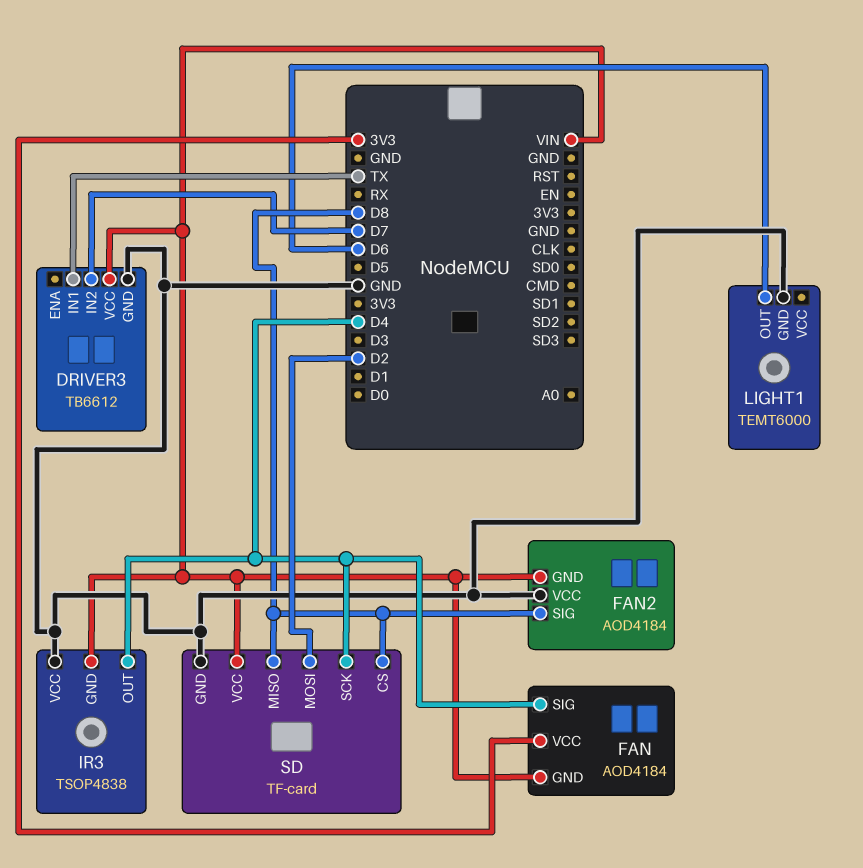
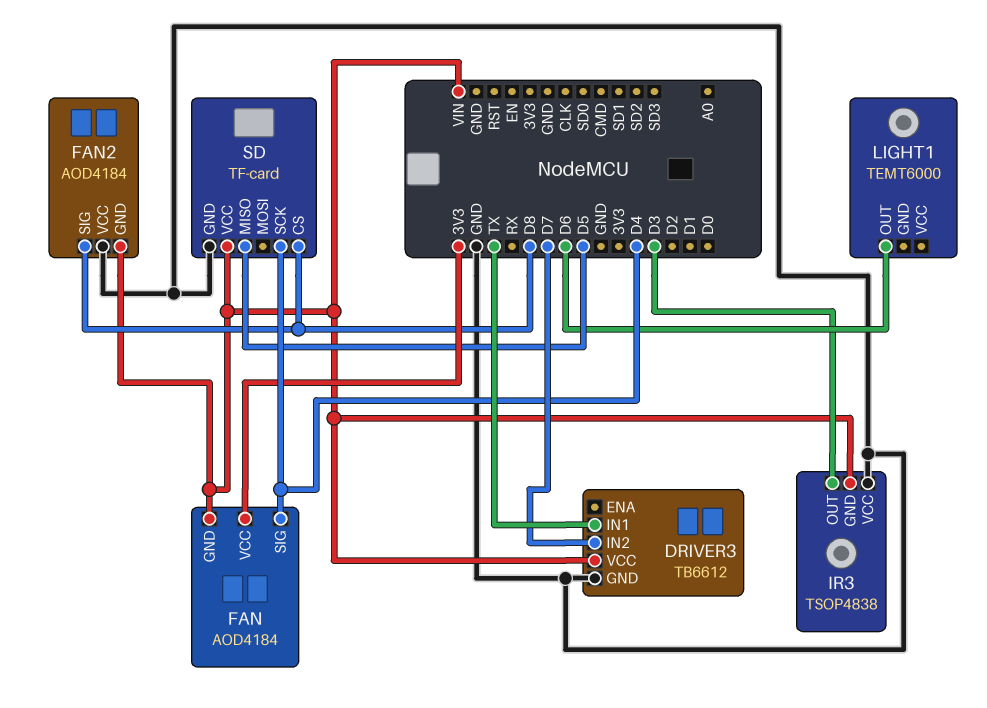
IR3 pin OUT: D4 -> D3
LIGHT1 pin GND: GND -> none
SD pin MISO: D8 -> D5
SD pin MOSI: D2 -> none

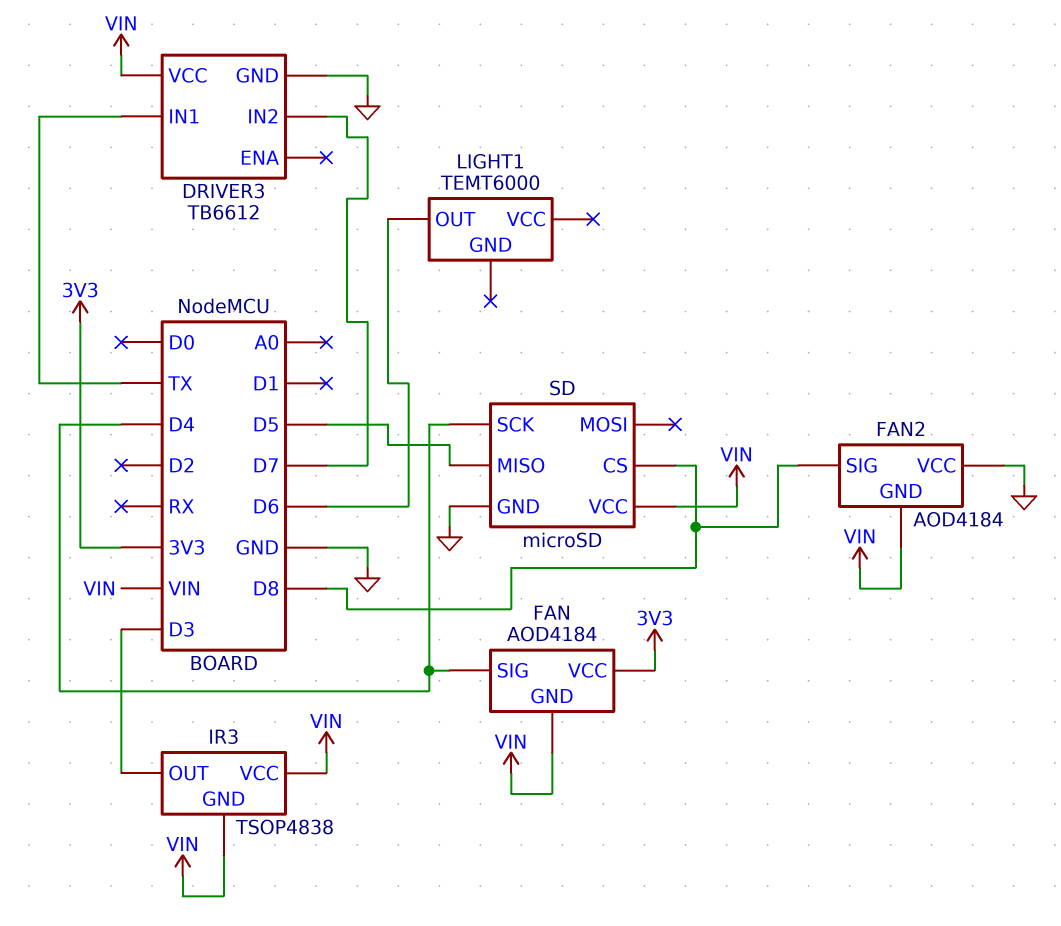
IR3 pin VCC: GND -> VIN
SD: TF-card -> microSD

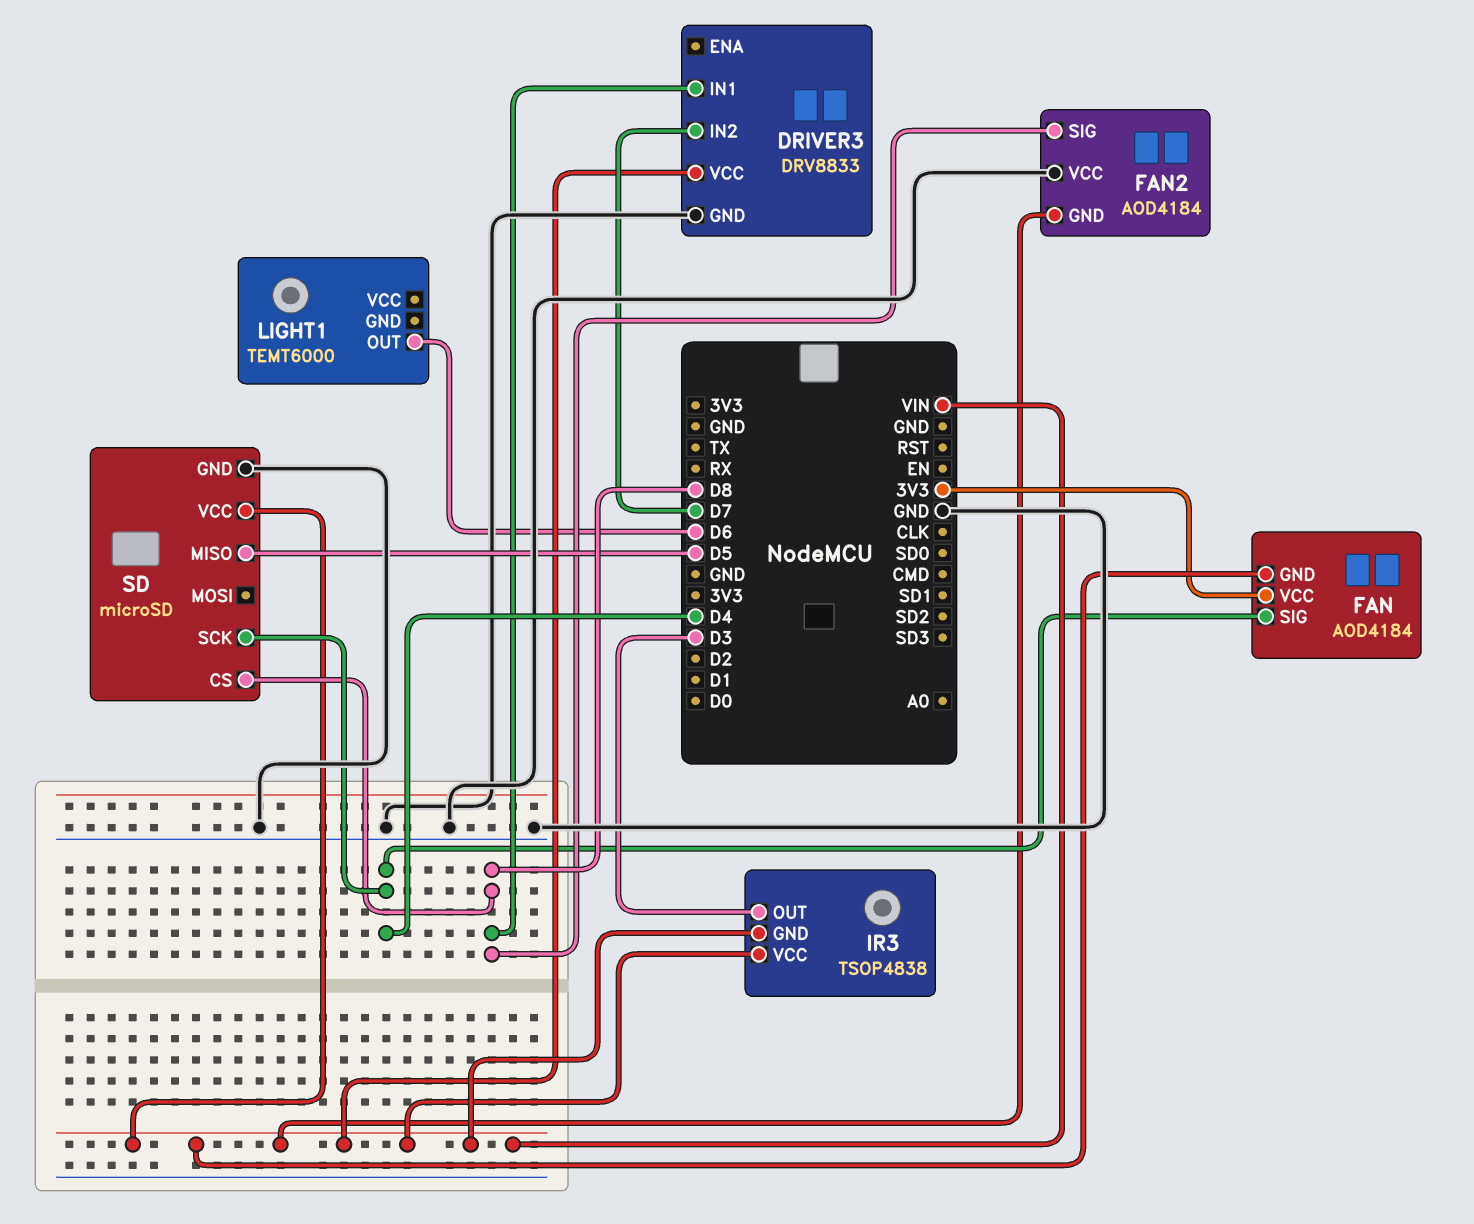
DRIVER3: TB6612 -> DRV8833
DRIVER3 pin IN1: TX -> D8

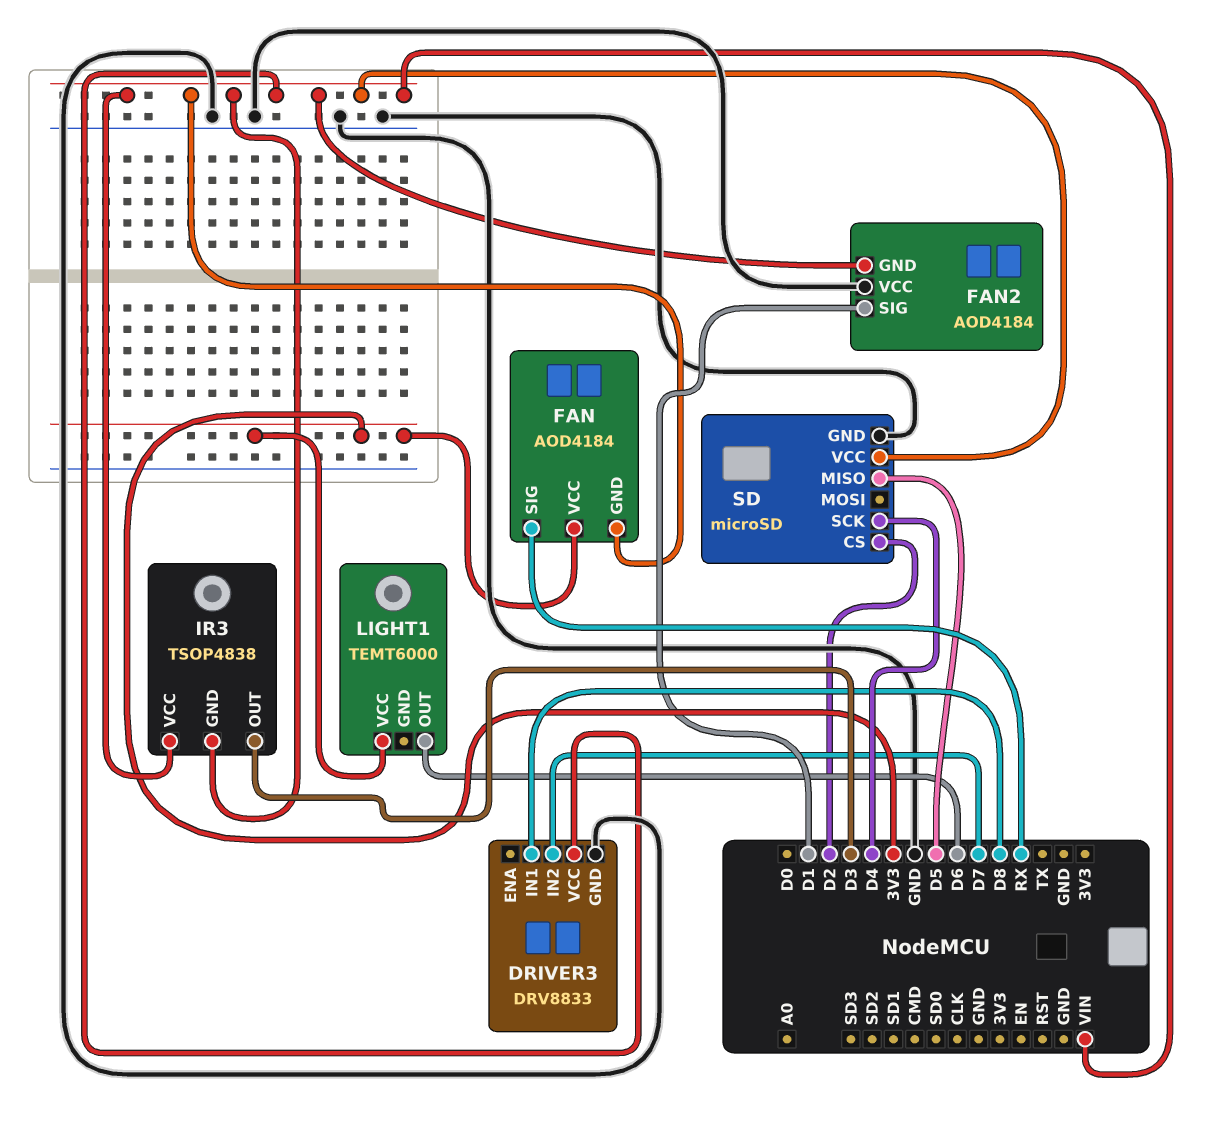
FAN pin SIG: D4 -> RX
FAN2 pin SIG: D8 -> D1
LIGHT1 pin VCC: none -> 3V3
SD pin CS: D8 -> D2

